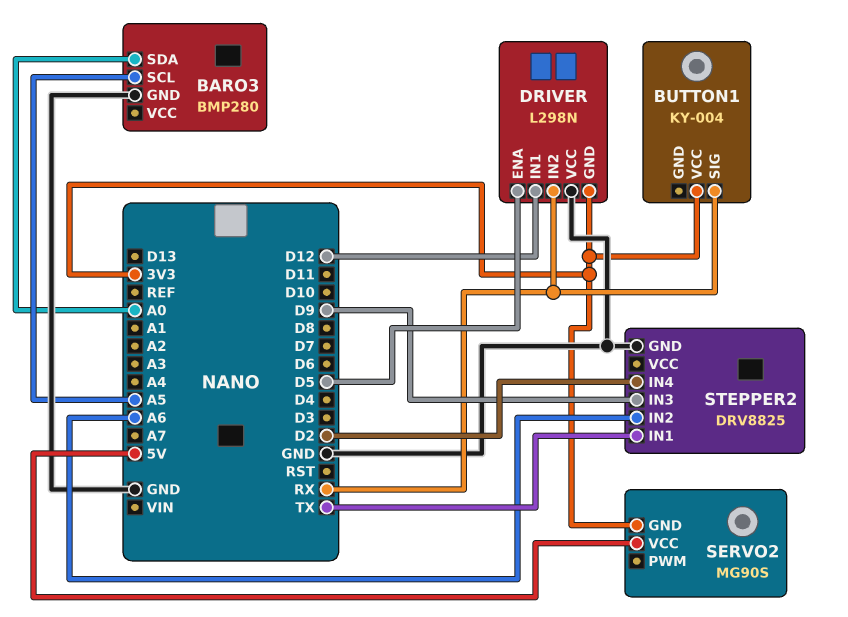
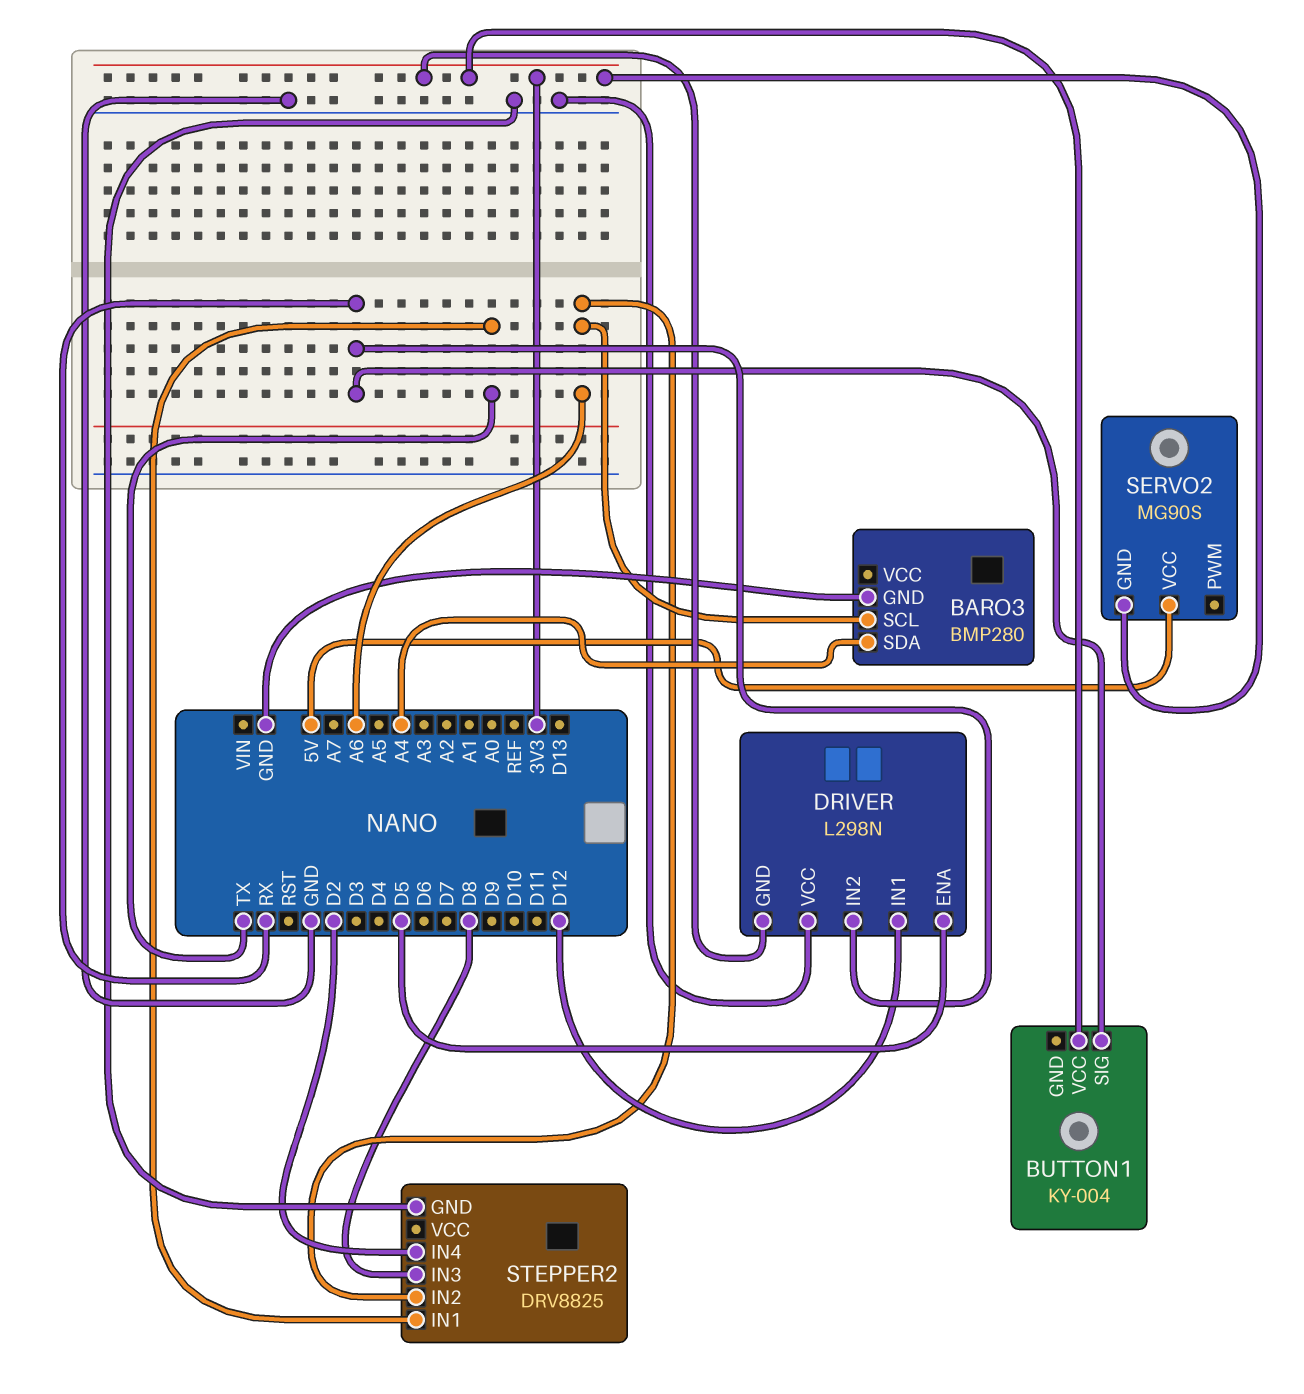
BARO3 pin SCL: A5 -> A6
BARO3 pin SDA: A0 -> A4
STEPPER2 pin IN3: D9 -> D8

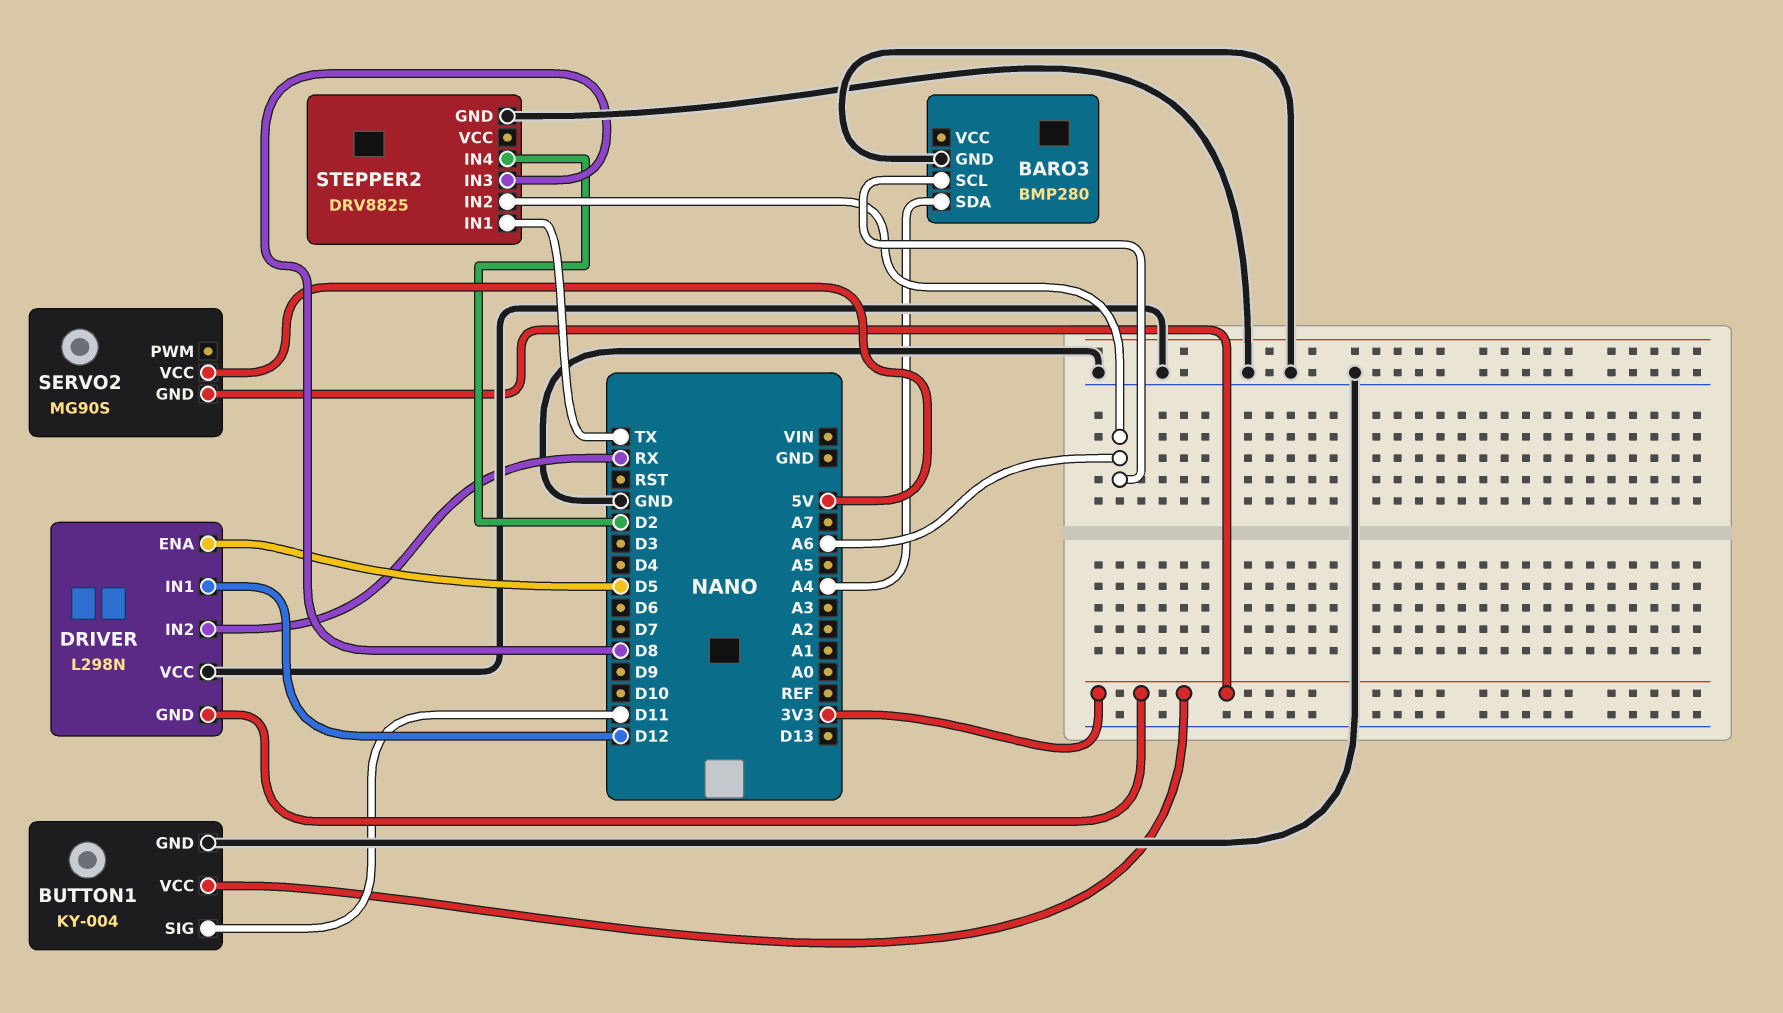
BUTTON1 pin GND: none -> GND
BUTTON1 pin SIG: RX -> D11

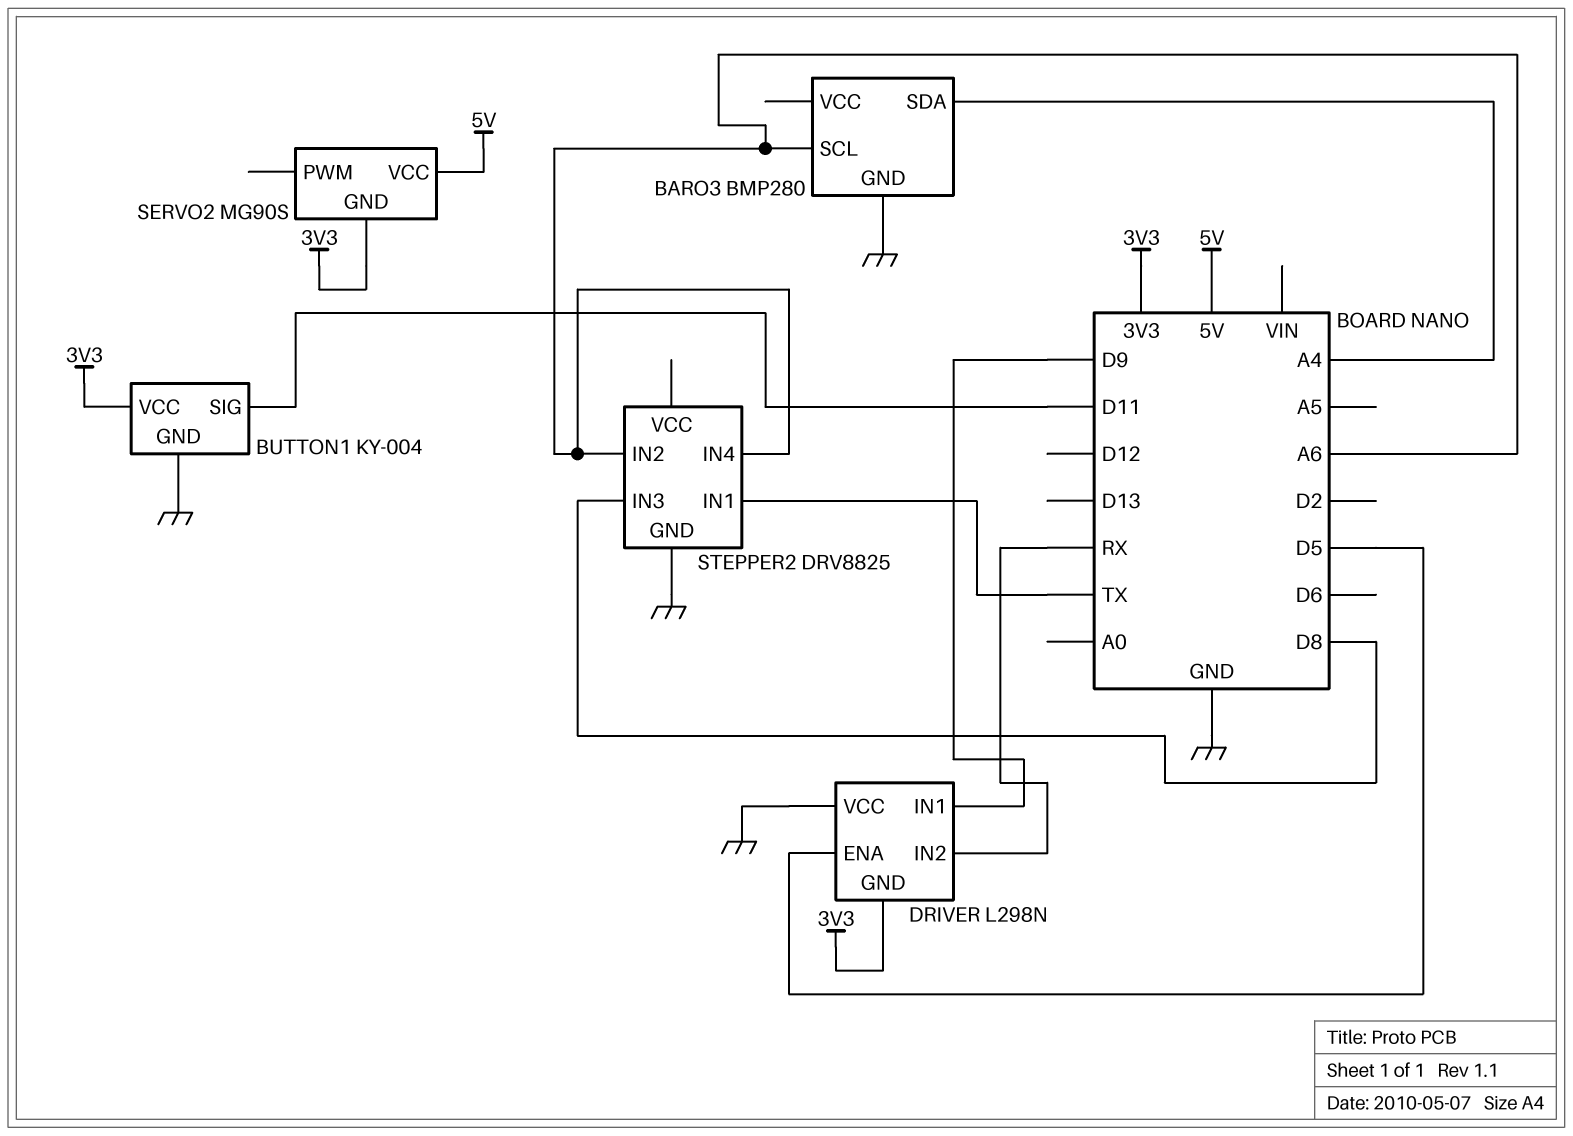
DRIVER pin IN1: D12 -> D9
STEPPER2 pin IN4: D2 -> A6

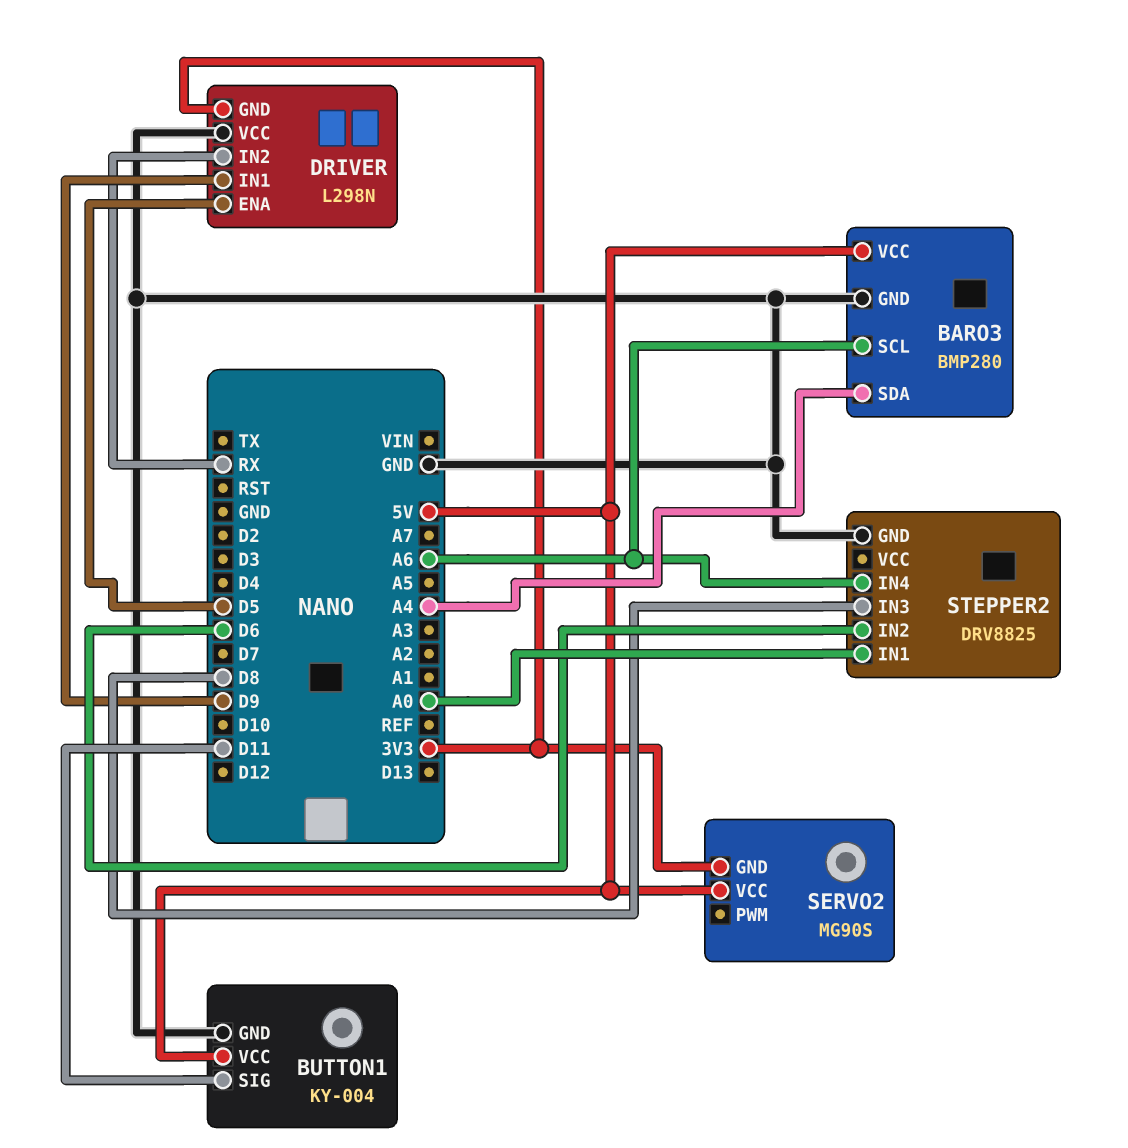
BARO3 pin VCC: none -> 5V
BUTTON1 pin VCC: 3V3 -> 5V
STEPPER2 pin IN1: TX -> A0
STEPPER2 pin IN2: A6 -> D6

